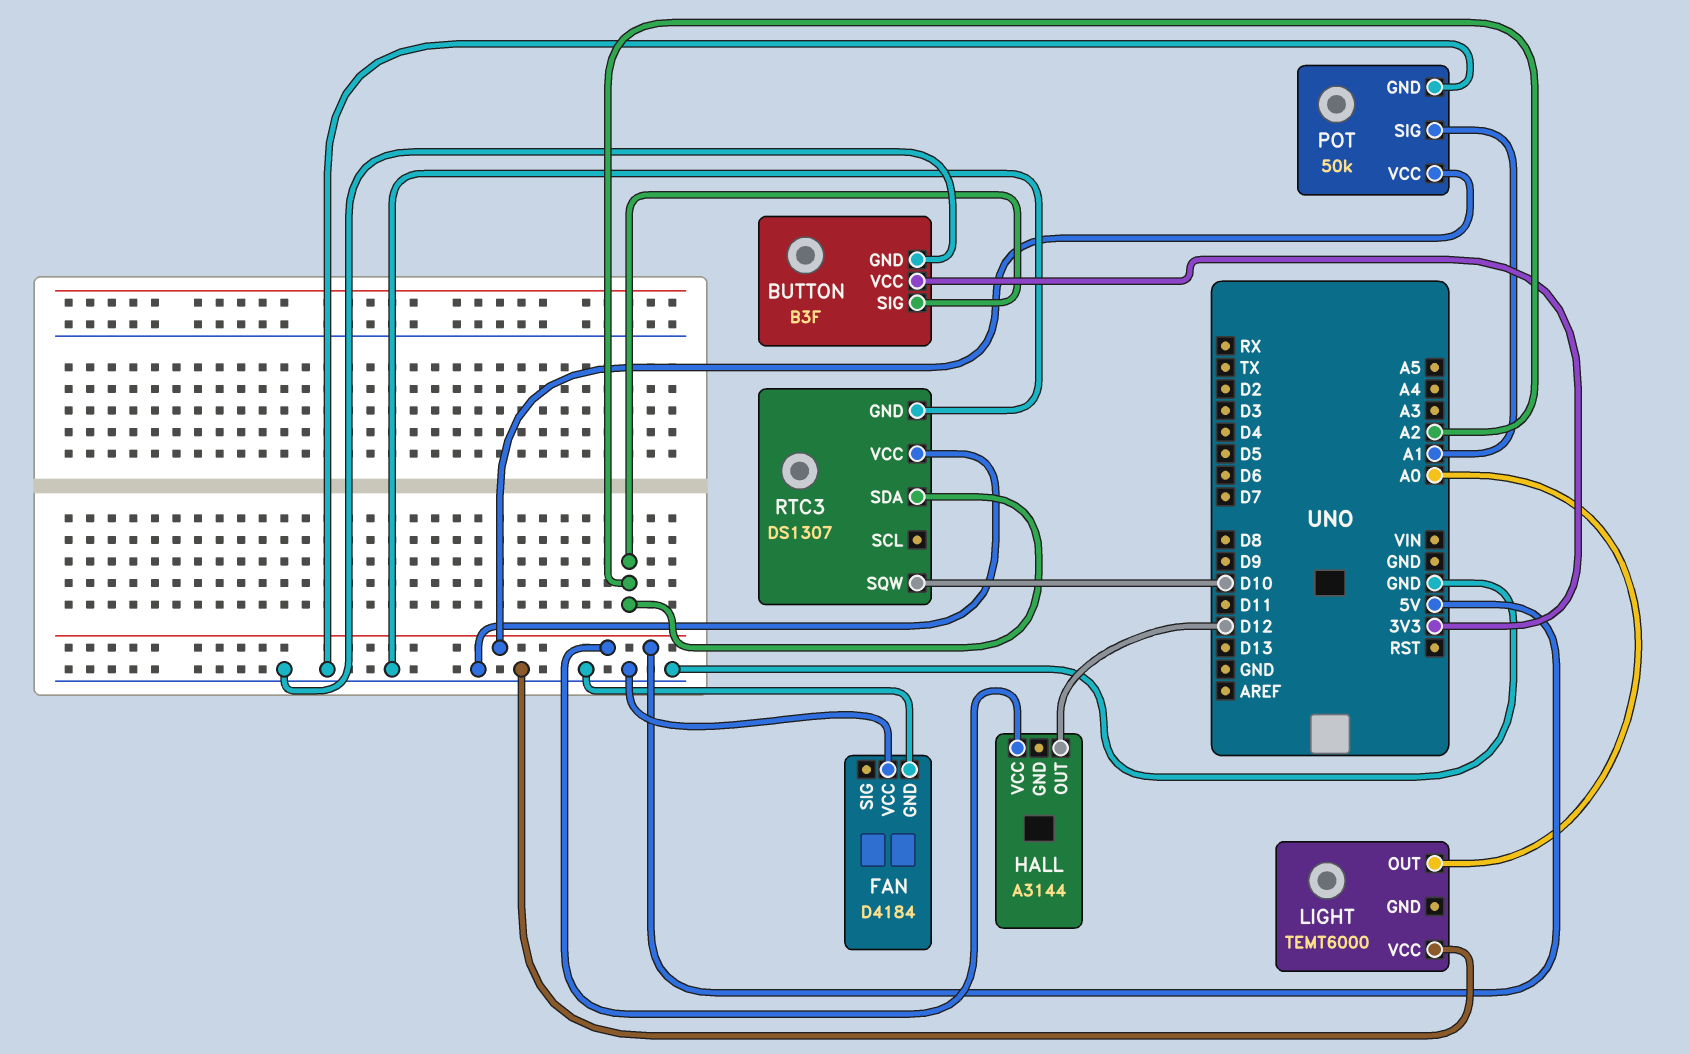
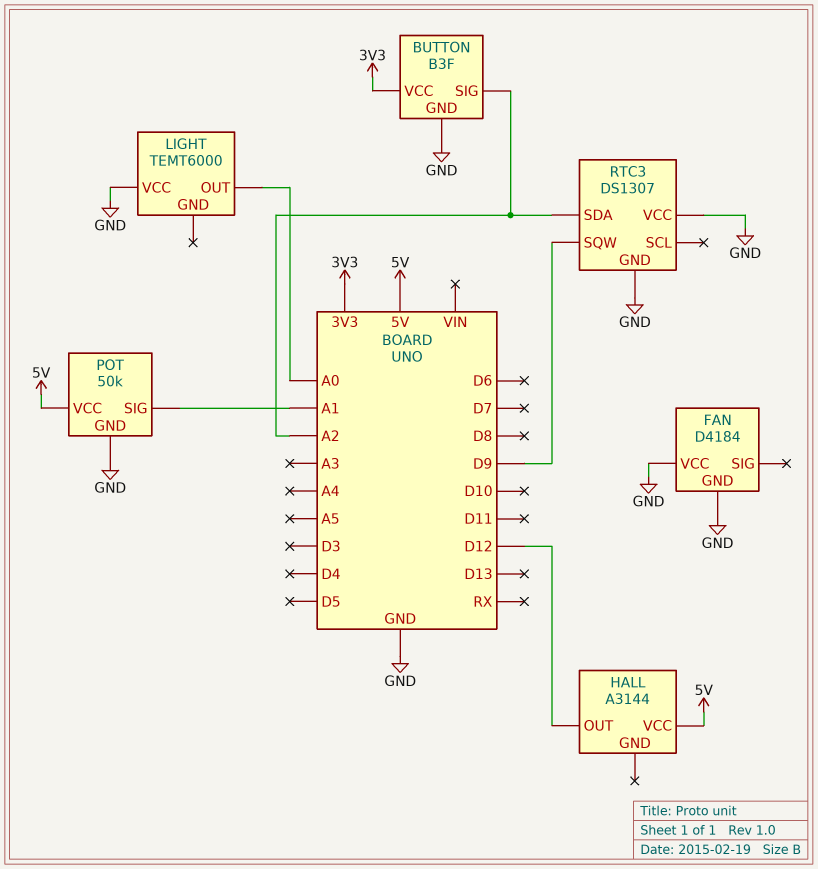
RTC3 pin SQW: D10 -> D9

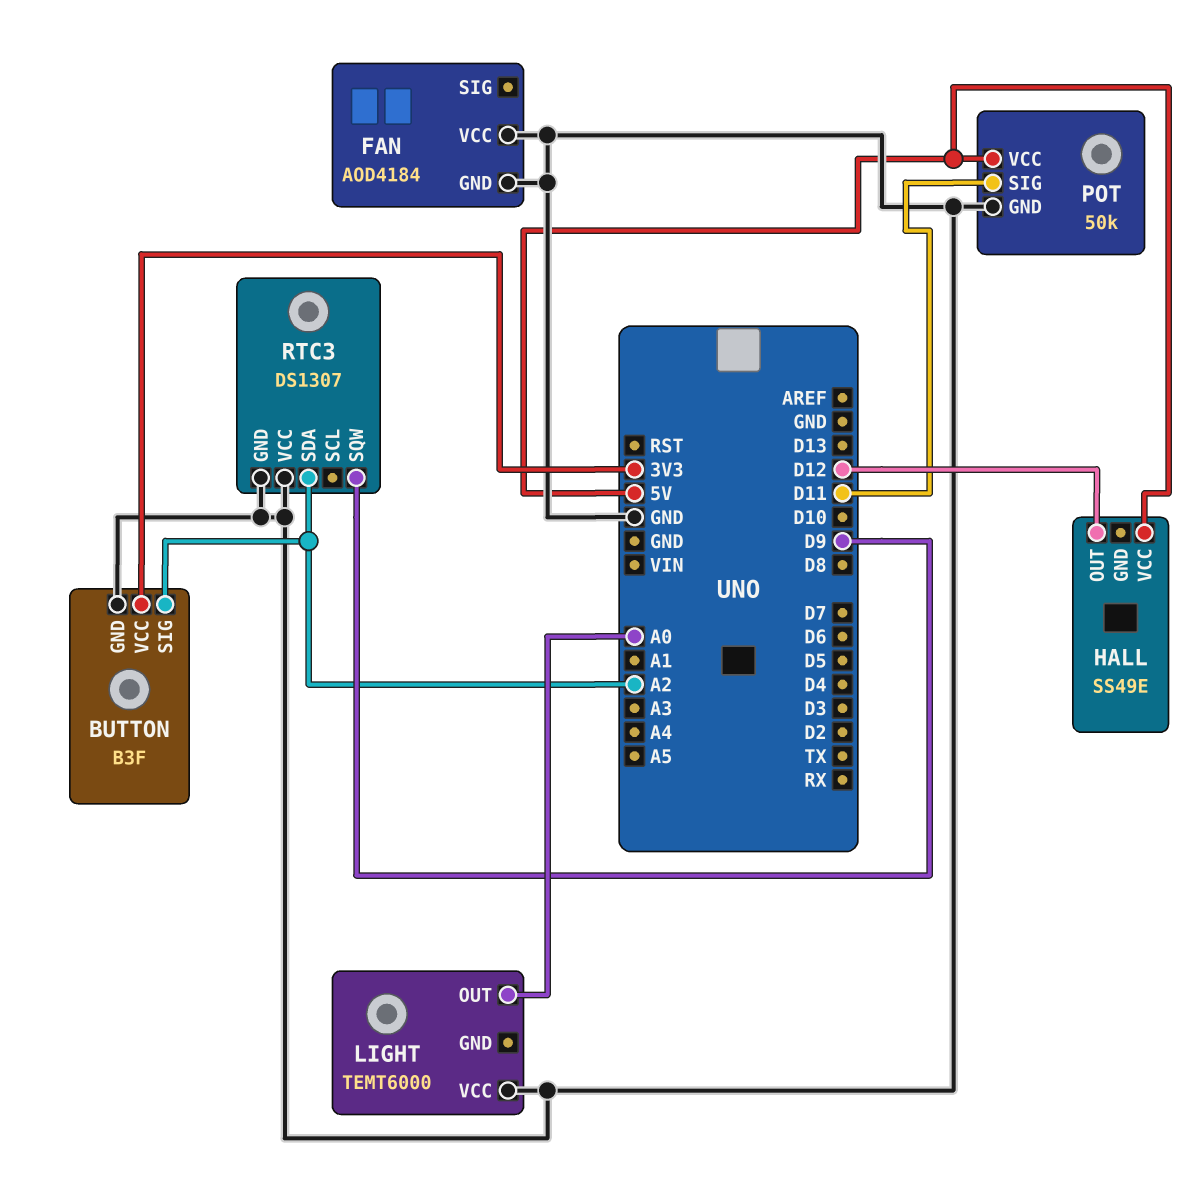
FAN: D4184 -> AOD4184
HALL: A3144 -> SS49E
POT pin SIG: A1 -> D11

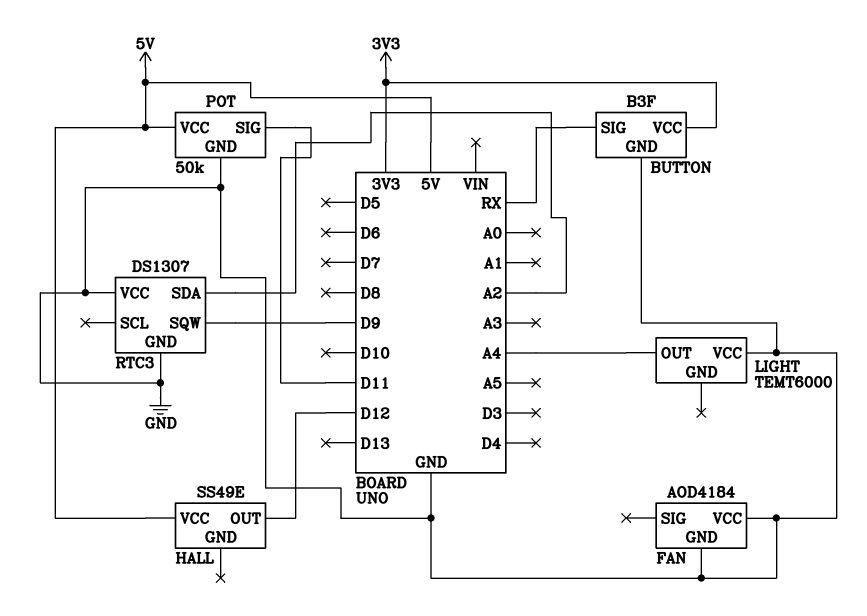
BUTTON pin SIG: A2 -> RX
LIGHT pin OUT: A0 -> A4

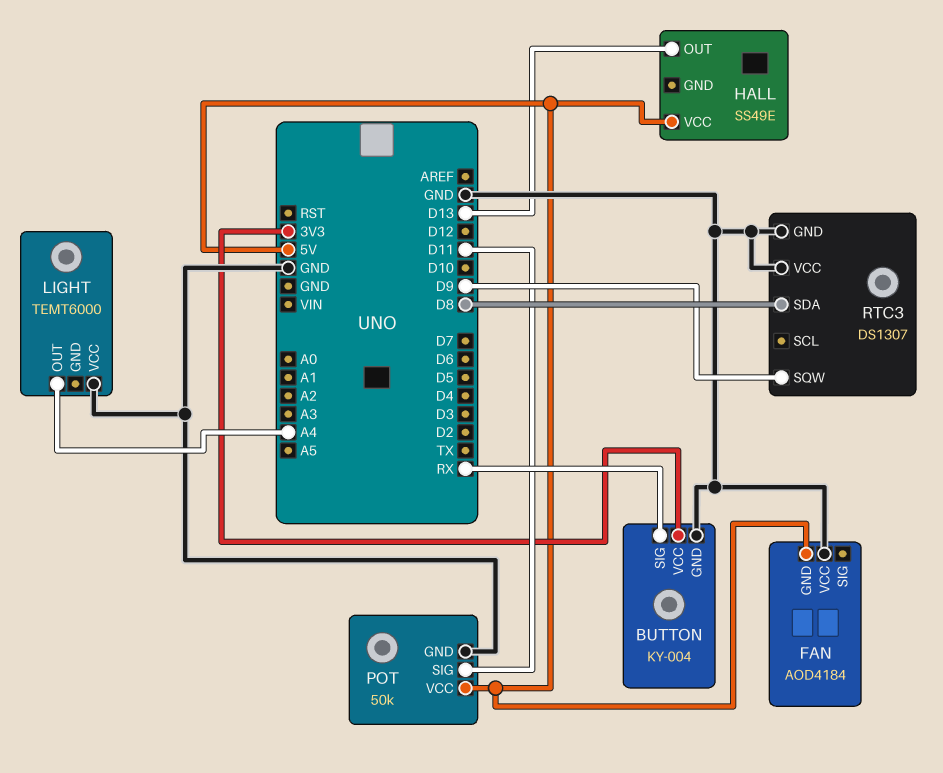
BUTTON: B3F -> KY-004
FAN pin GND: GND -> 5V
HALL pin OUT: D12 -> D13
RTC3 pin SDA: A2 -> D8

